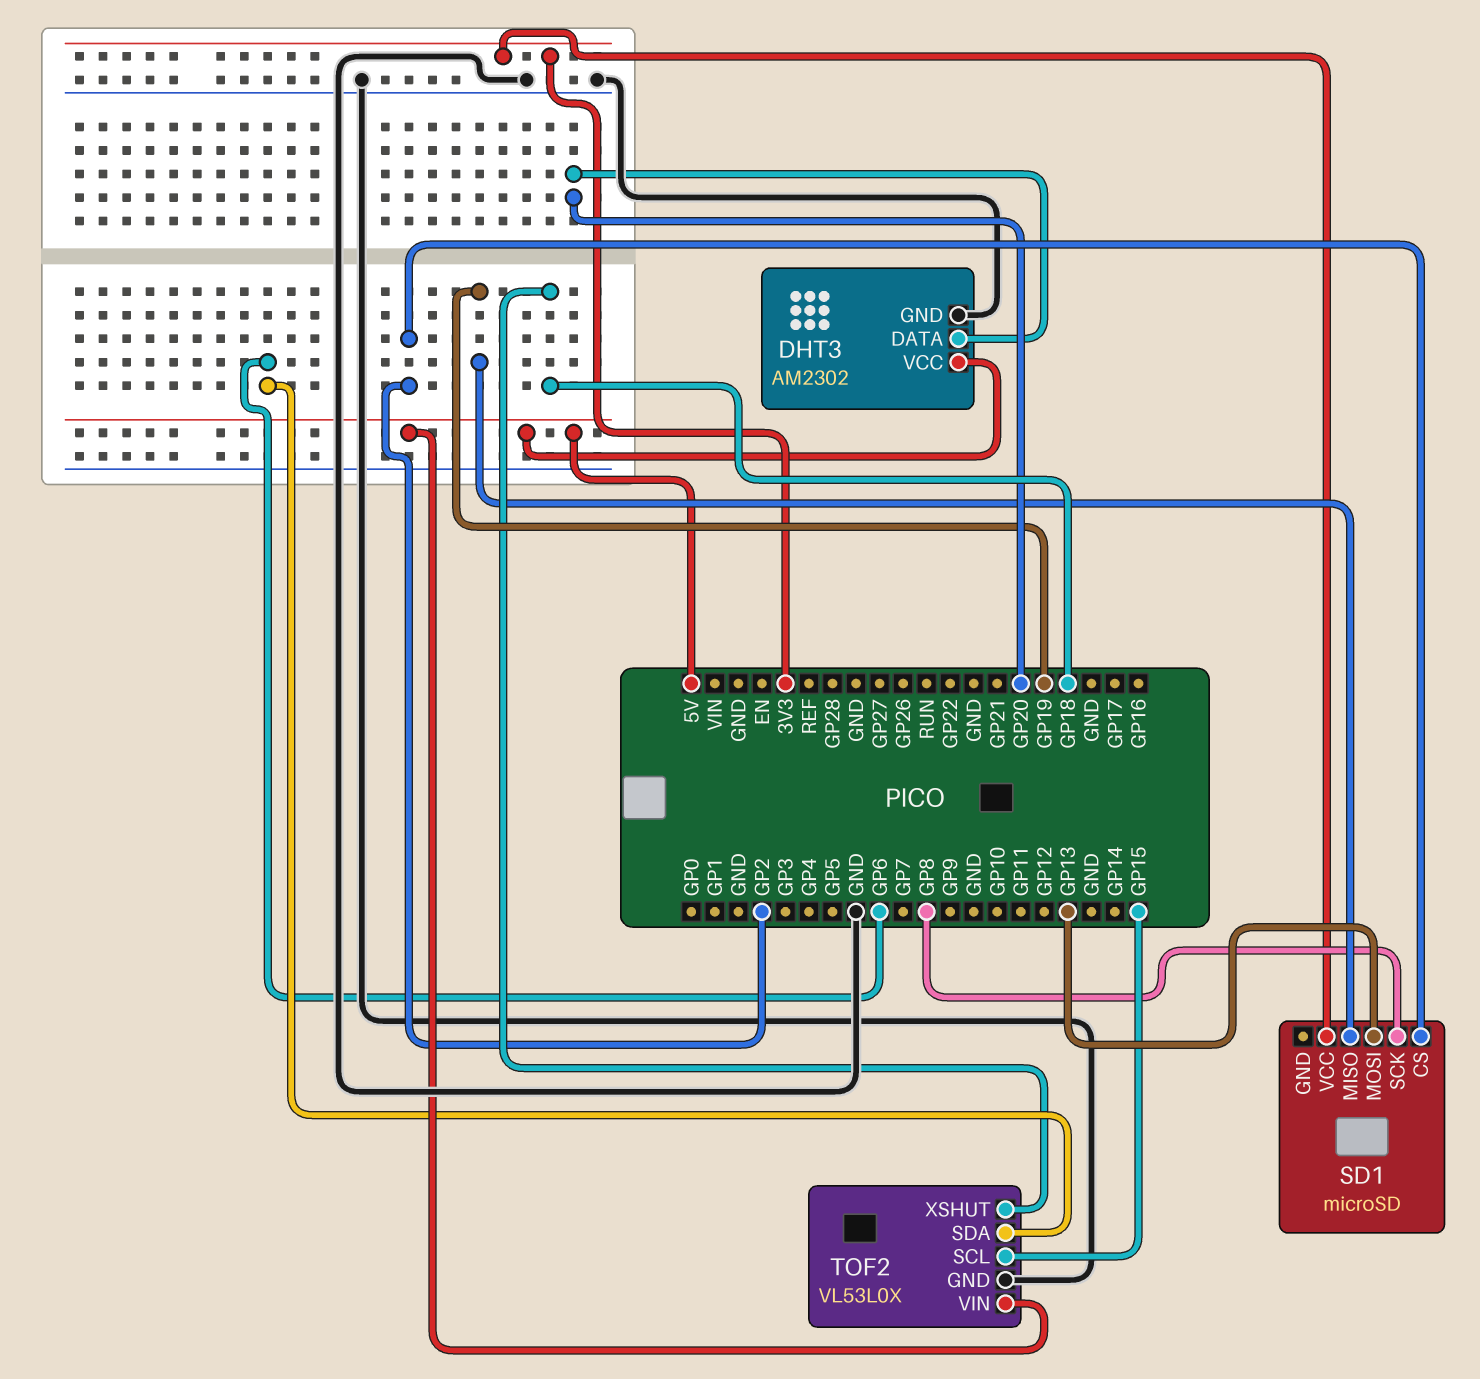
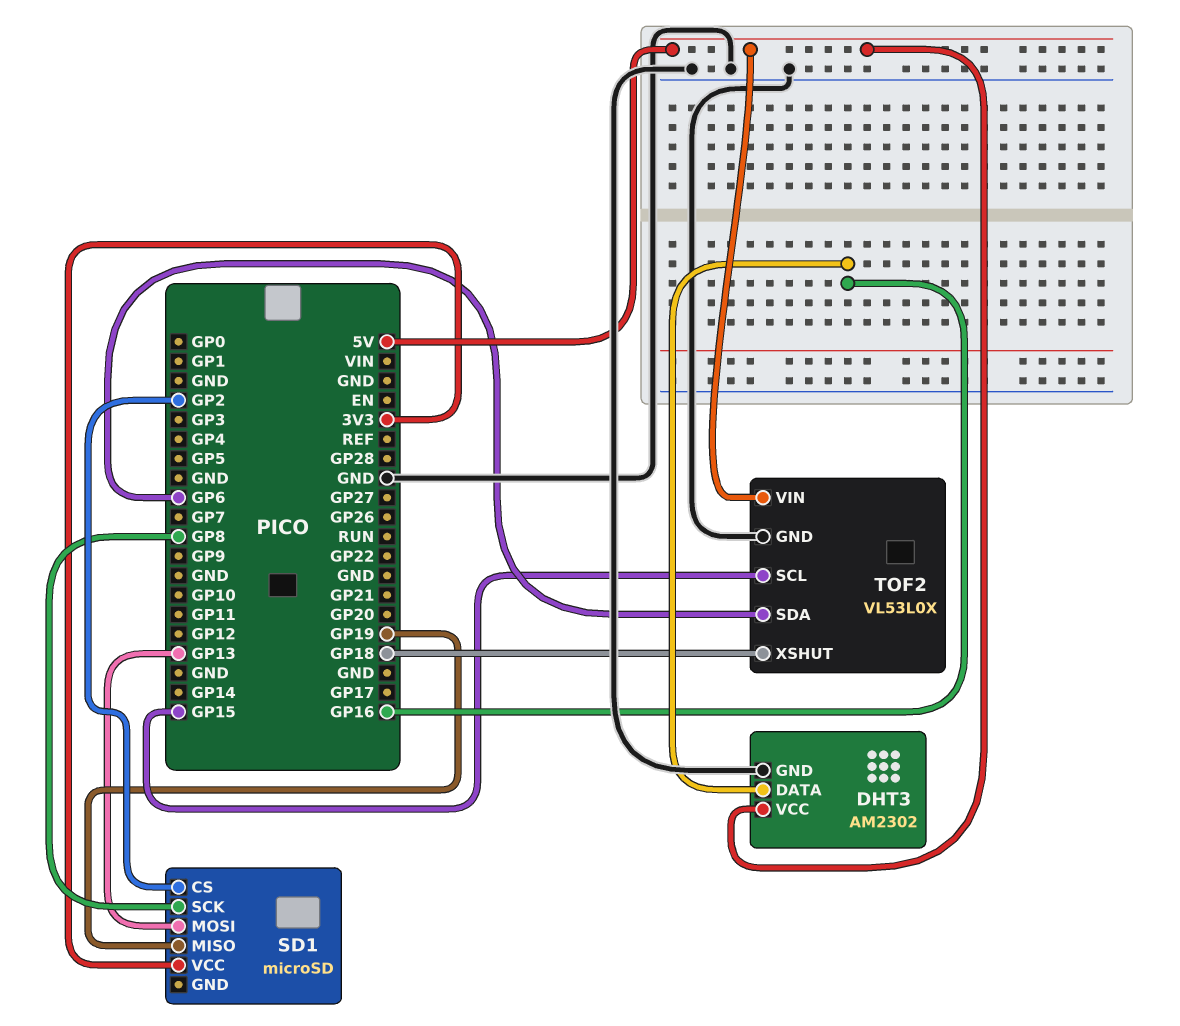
DHT3 pin DATA: GP20 -> GP16

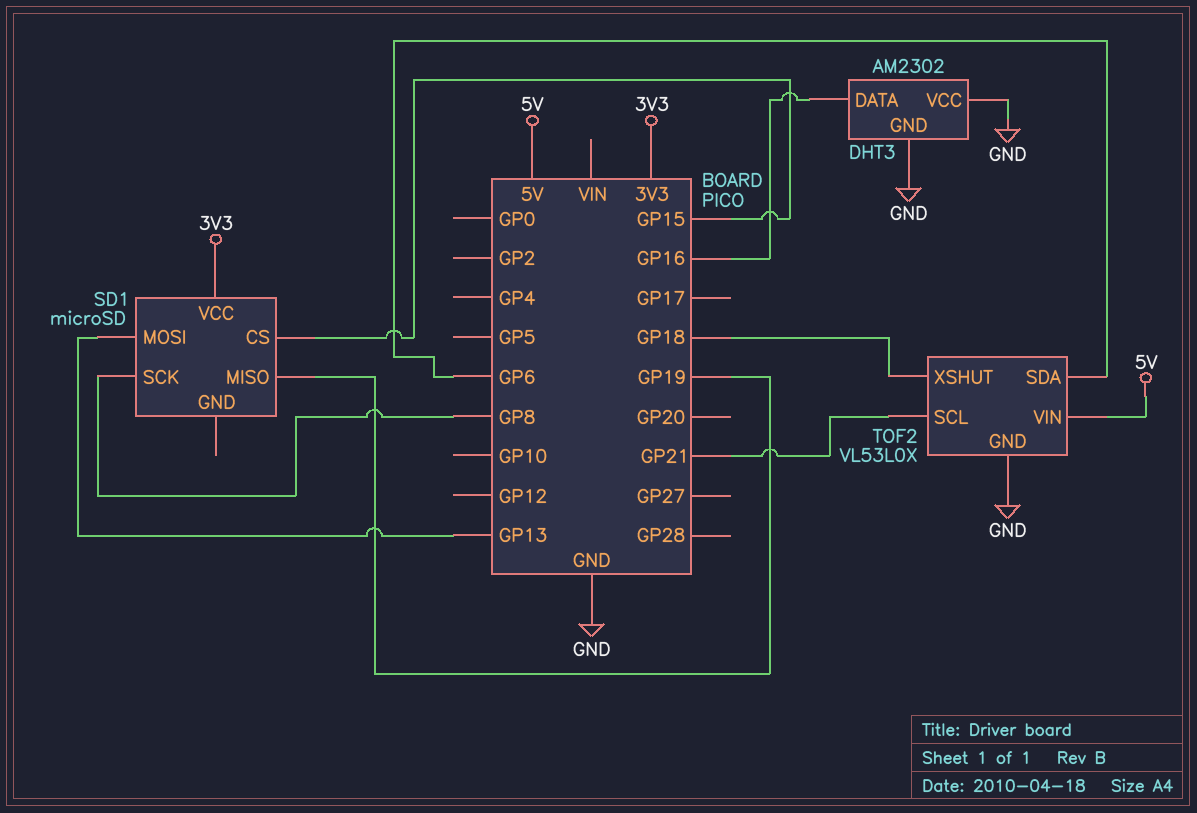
DHT3 pin VCC: 5V -> GND
SD1 pin CS: GP2 -> GP15
TOF2 pin SCL: GP15 -> GP21

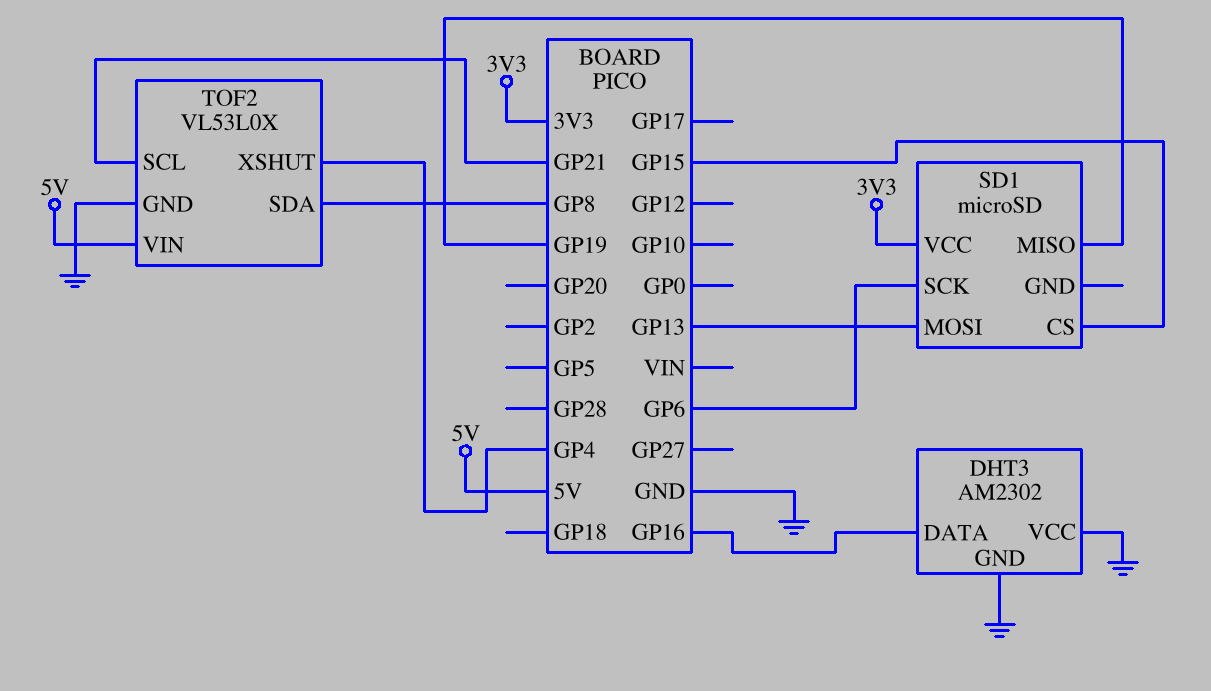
SD1 pin SCK: GP8 -> GP6
TOF2 pin SDA: GP6 -> GP8
TOF2 pin XSHUT: GP18 -> GP4

